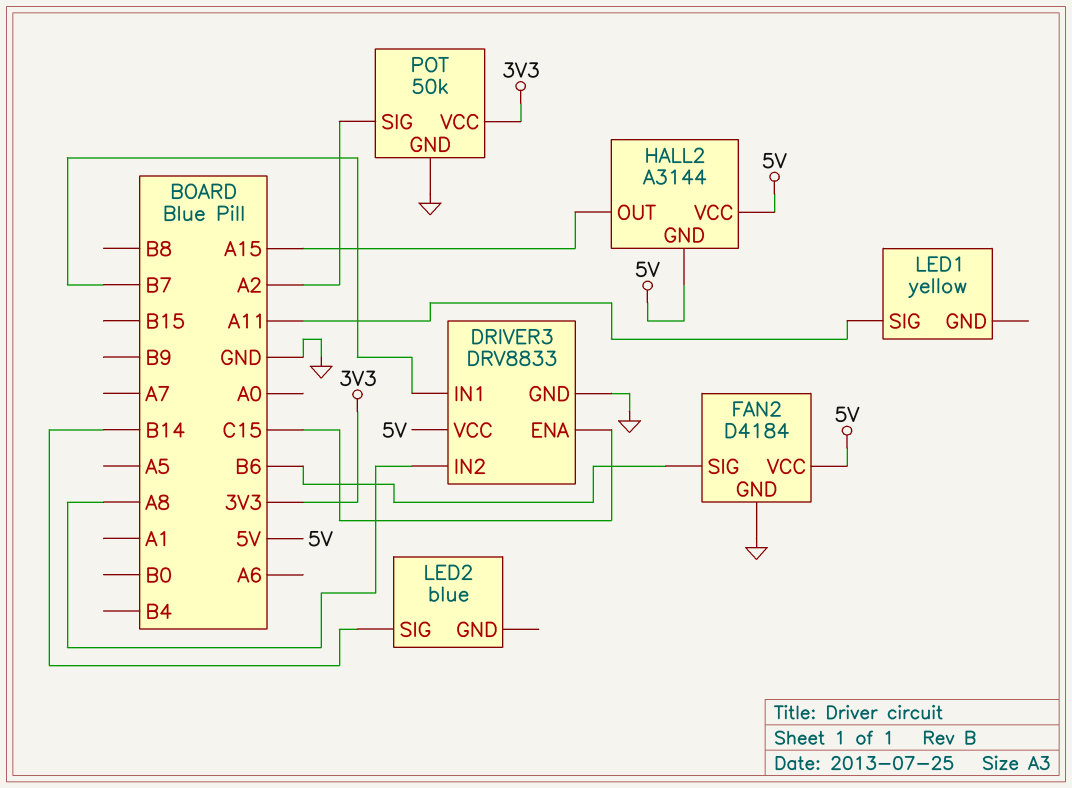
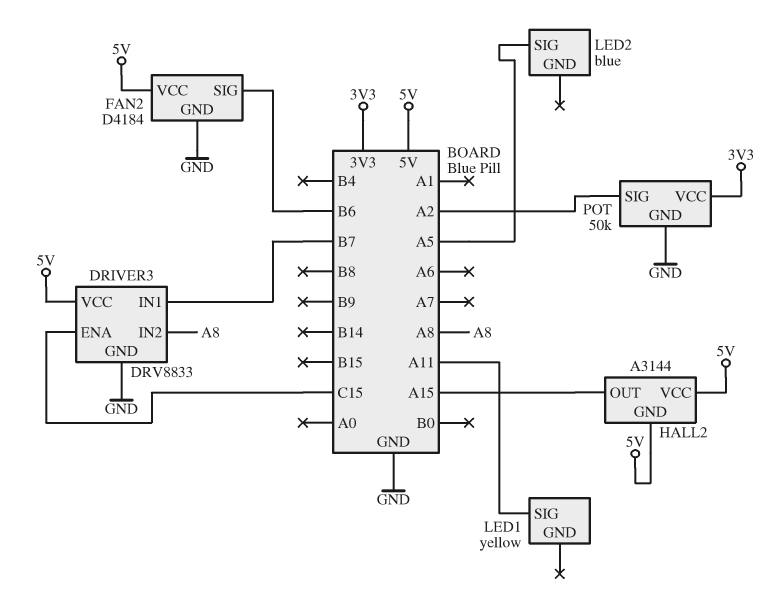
LED2 pin SIG: B14 -> A5

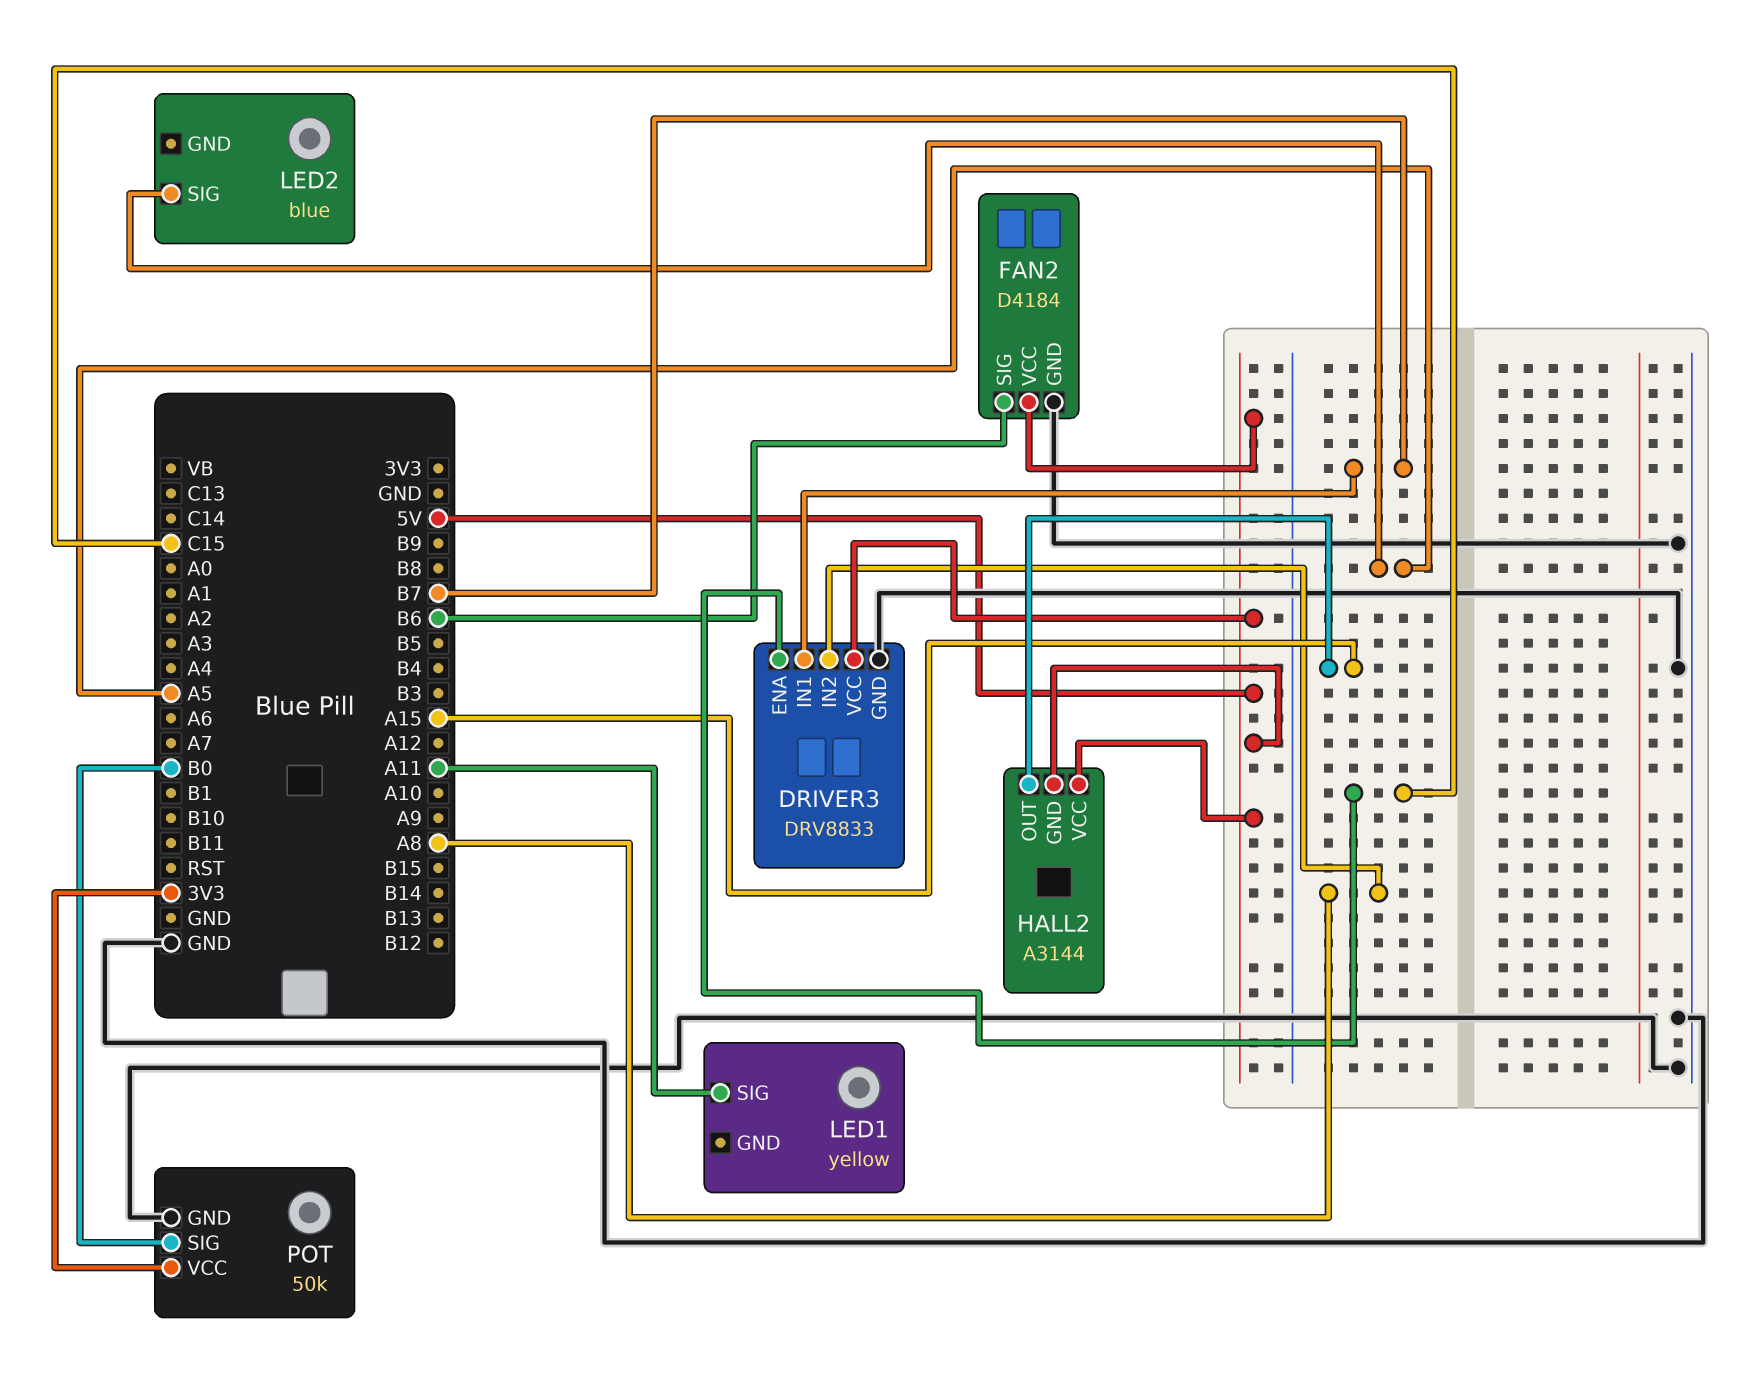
POT pin SIG: A2 -> B0

